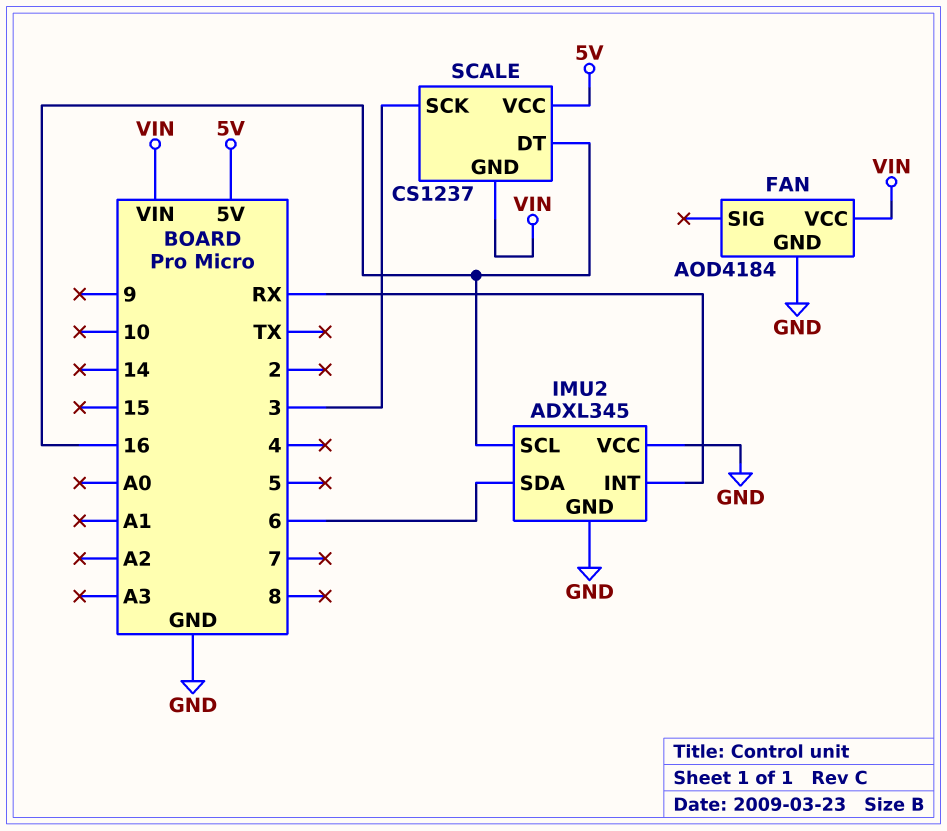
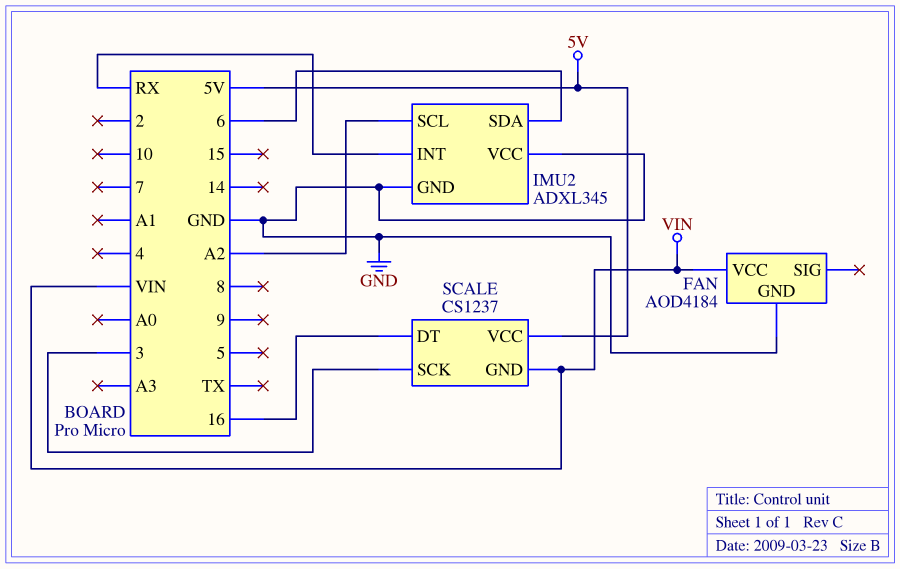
IMU2 pin SCL: 16 -> A2

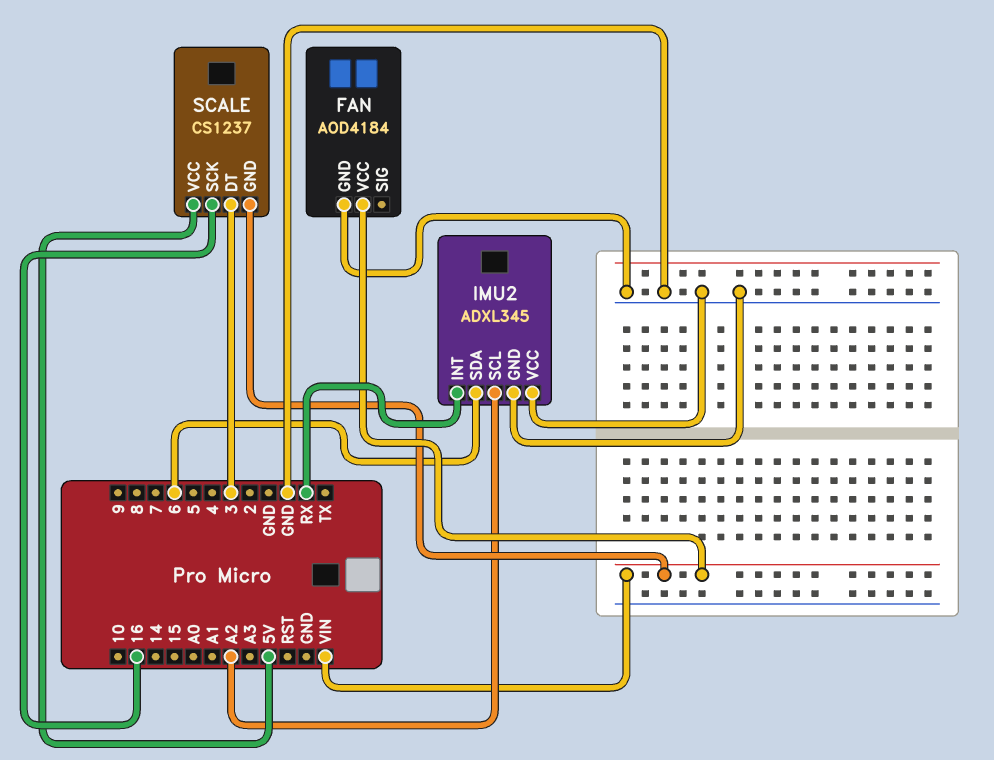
SCALE pin DT: 16 -> 3
SCALE pin SCK: 3 -> 16

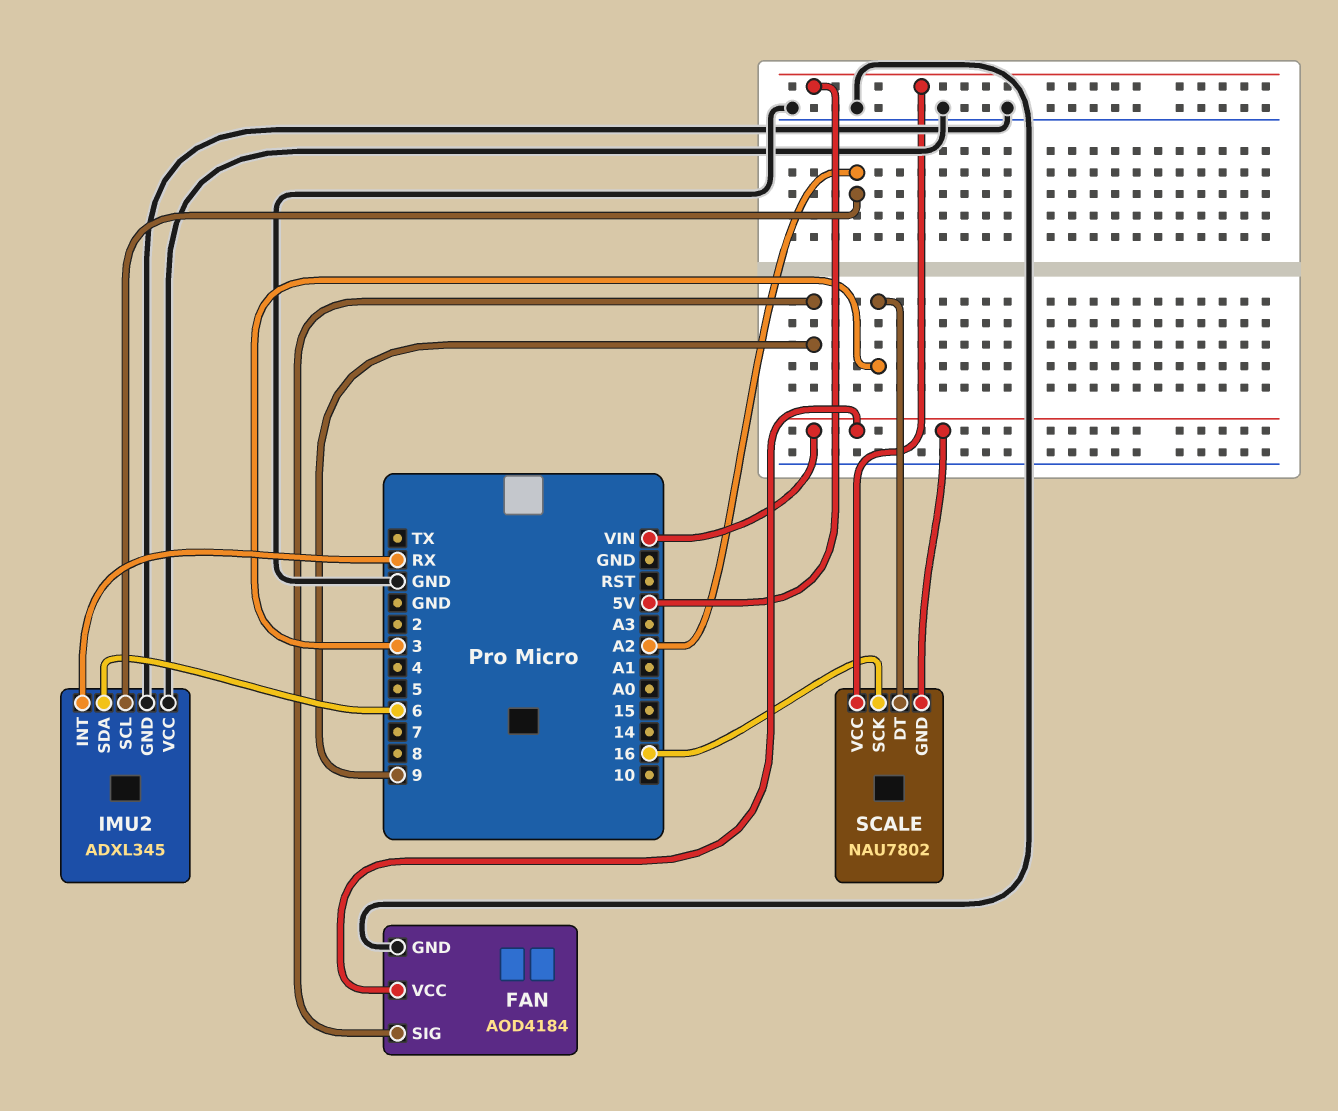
FAN pin SIG: none -> 9
SCALE: CS1237 -> NAU7802

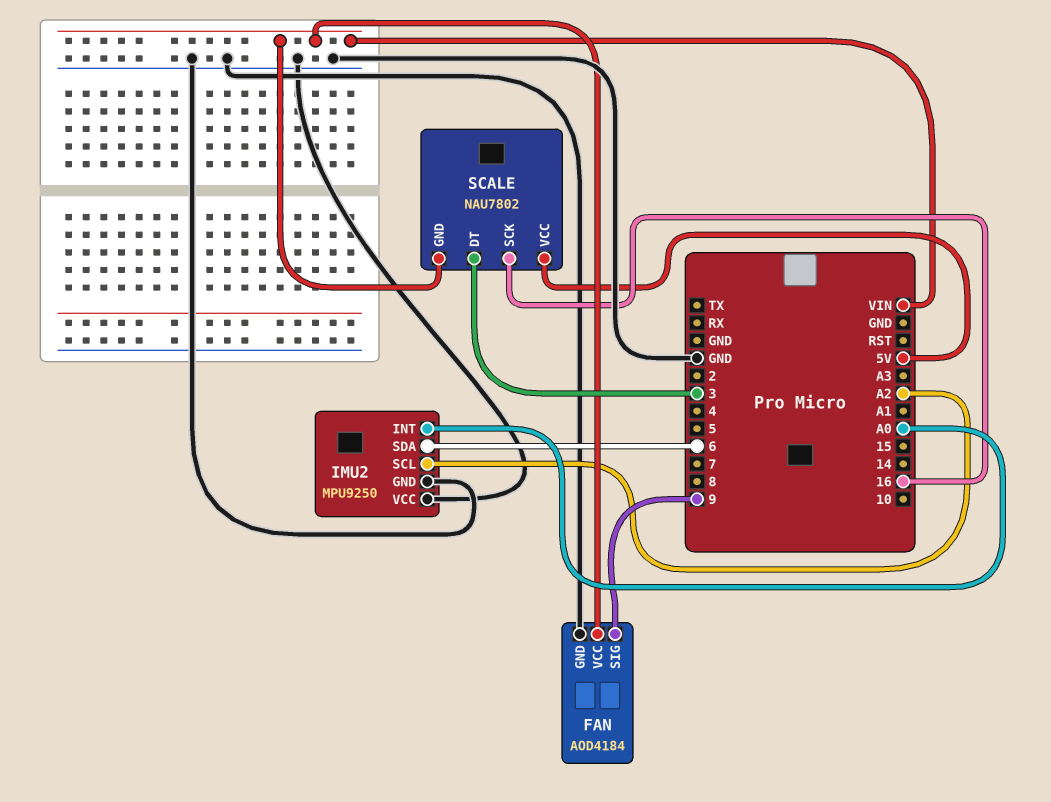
IMU2: ADXL345 -> MPU9250
IMU2 pin INT: RX -> A0

